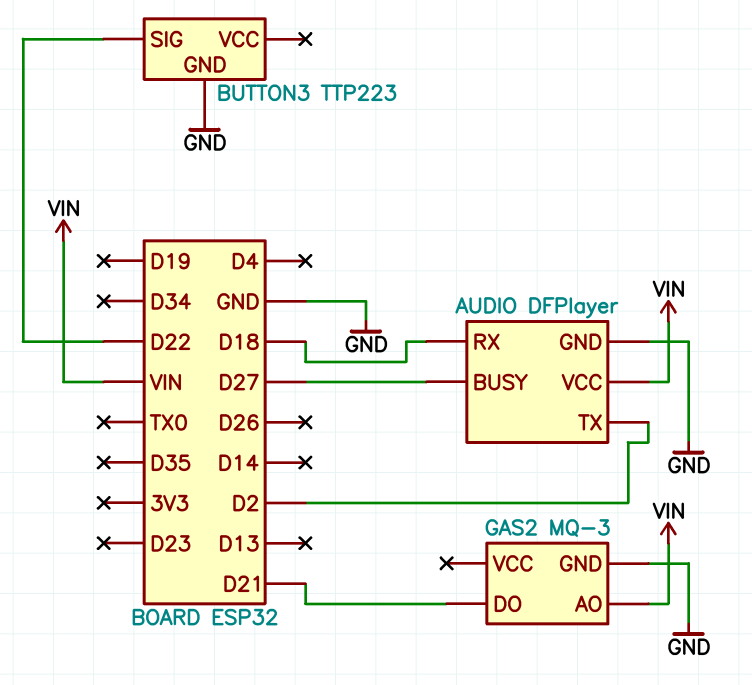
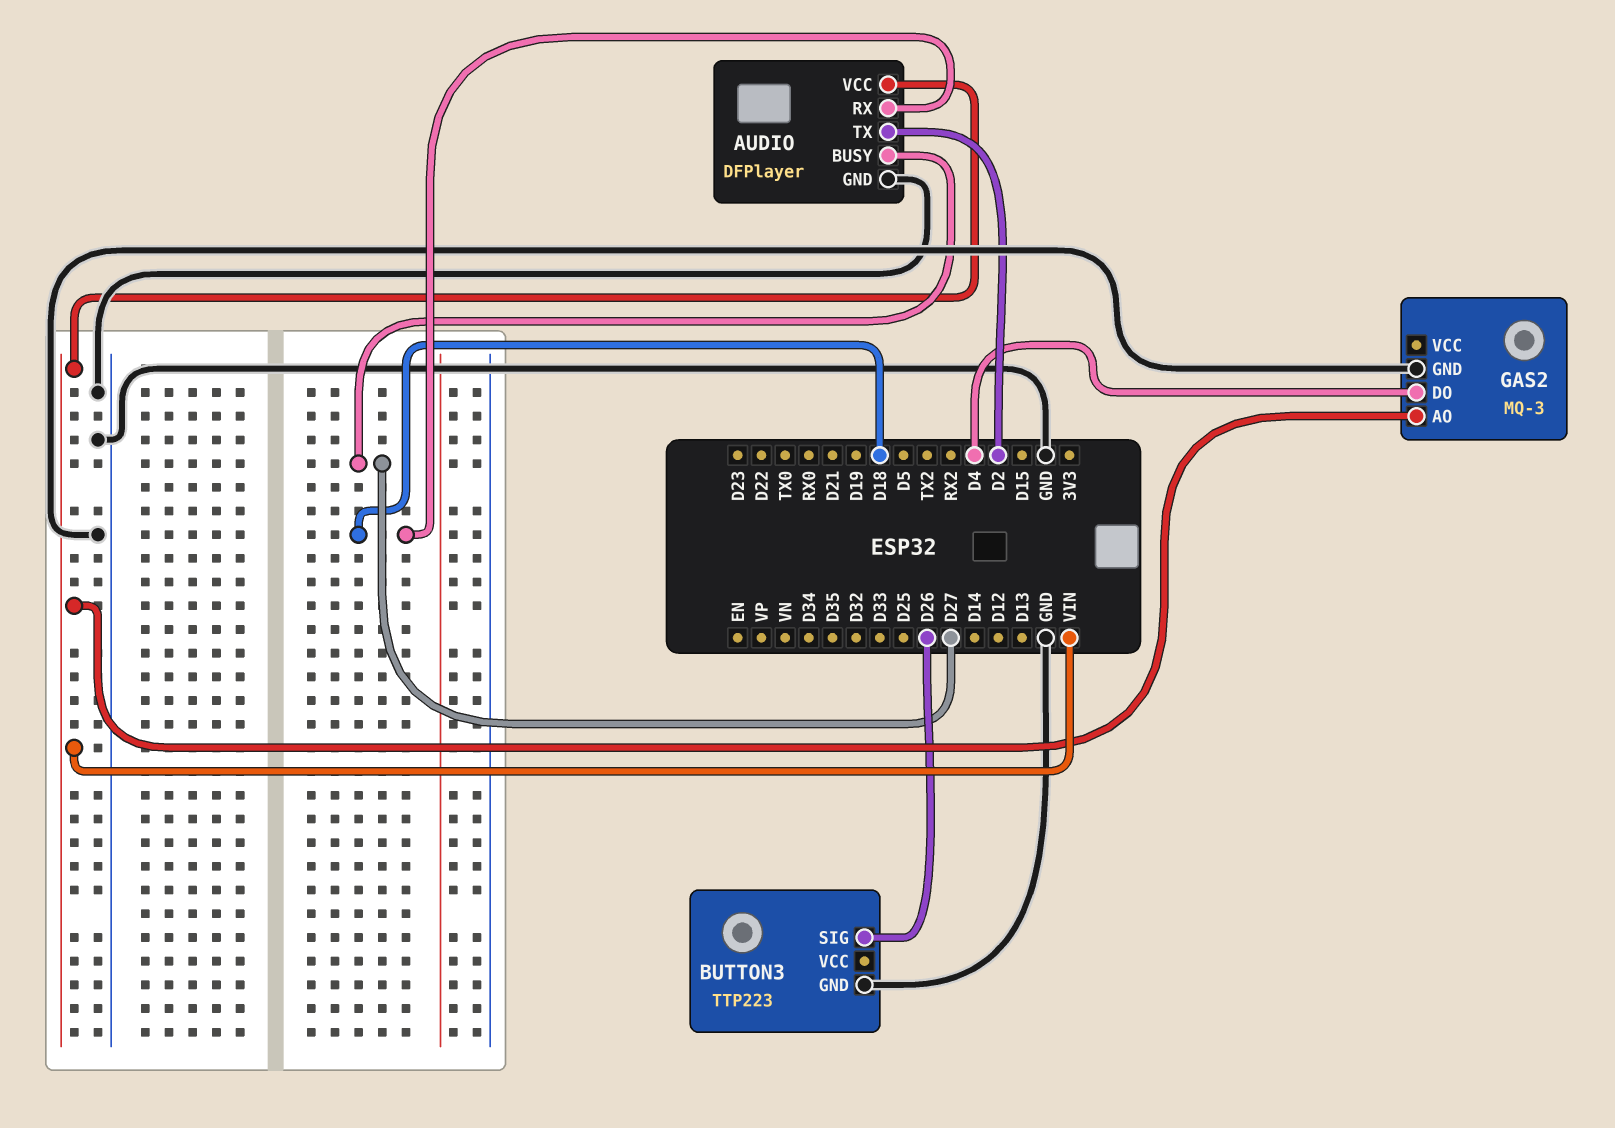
BUTTON3 pin SIG: D22 -> D26
GAS2 pin DO: D21 -> D4

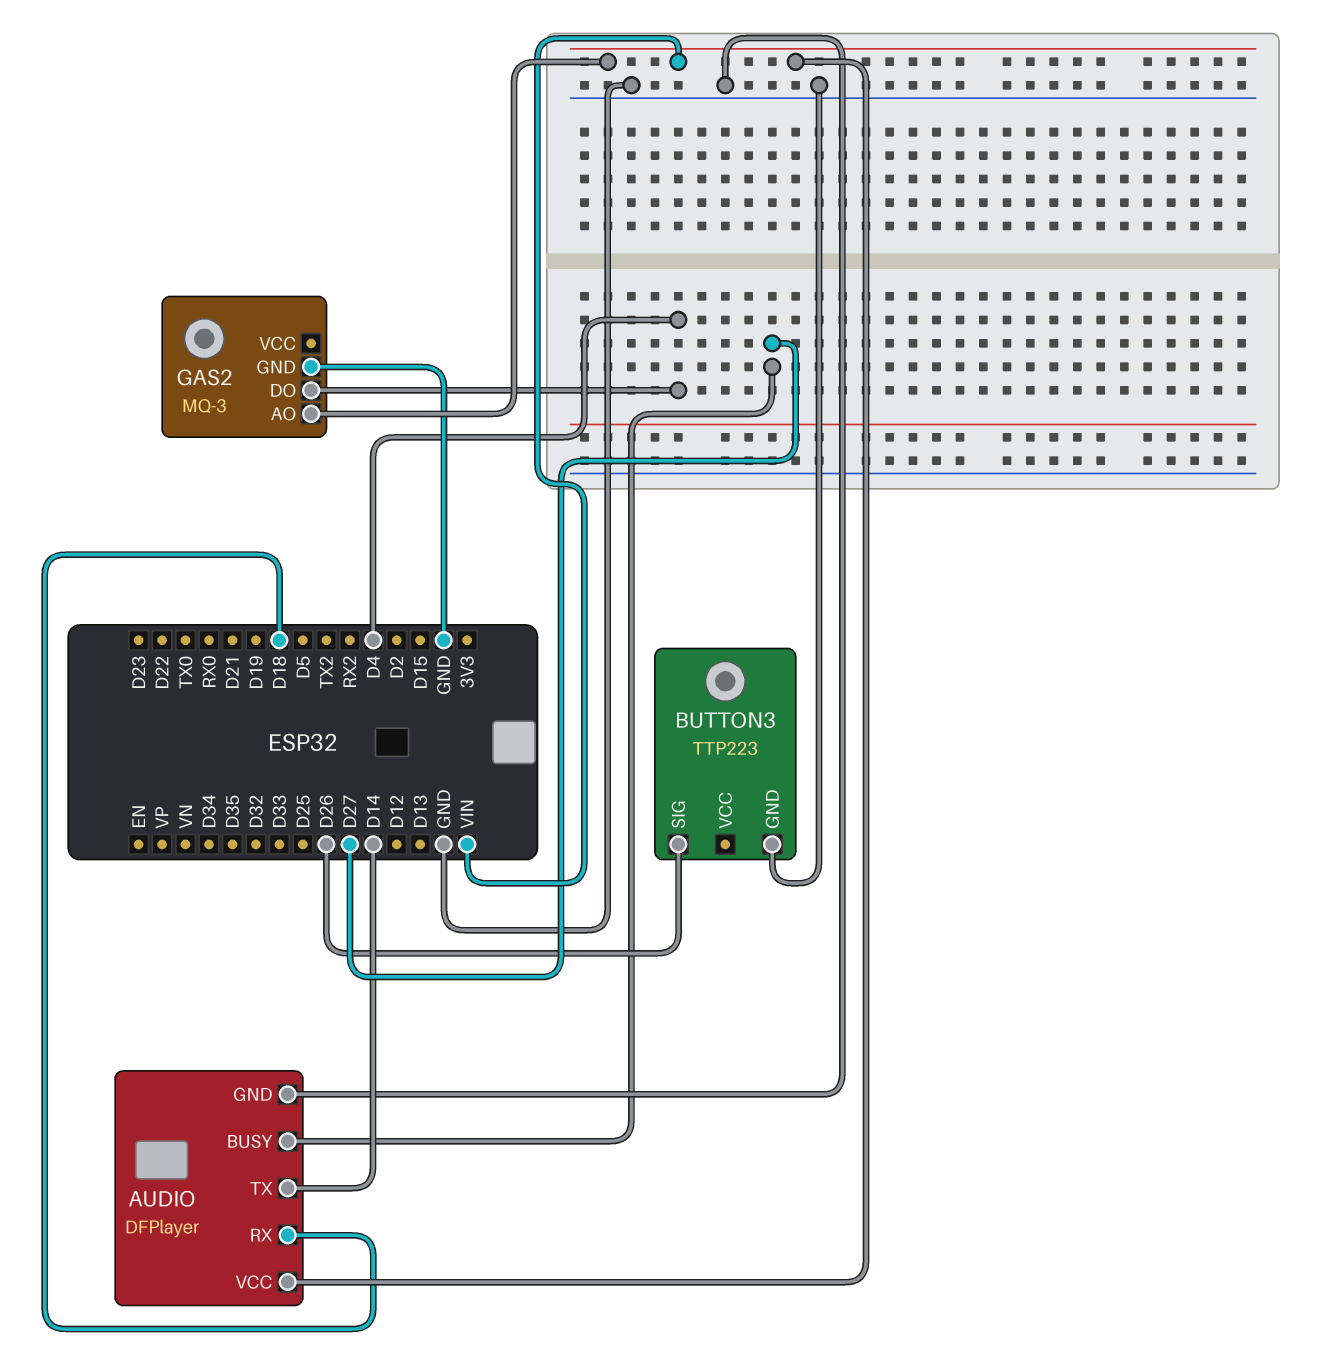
AUDIO pin TX: D2 -> D14

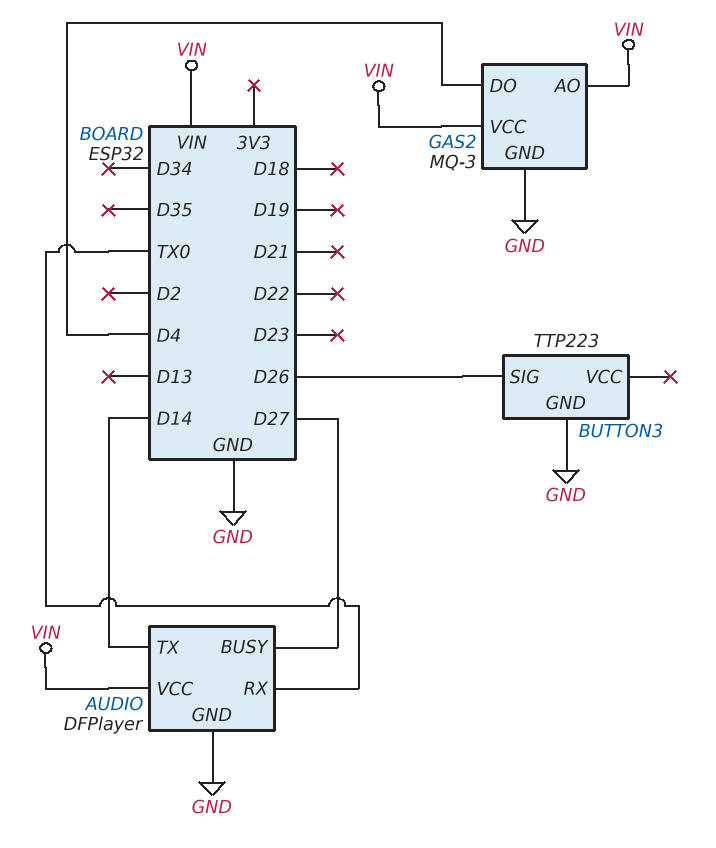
AUDIO pin RX: D18 -> TX0
GAS2 pin VCC: none -> VIN

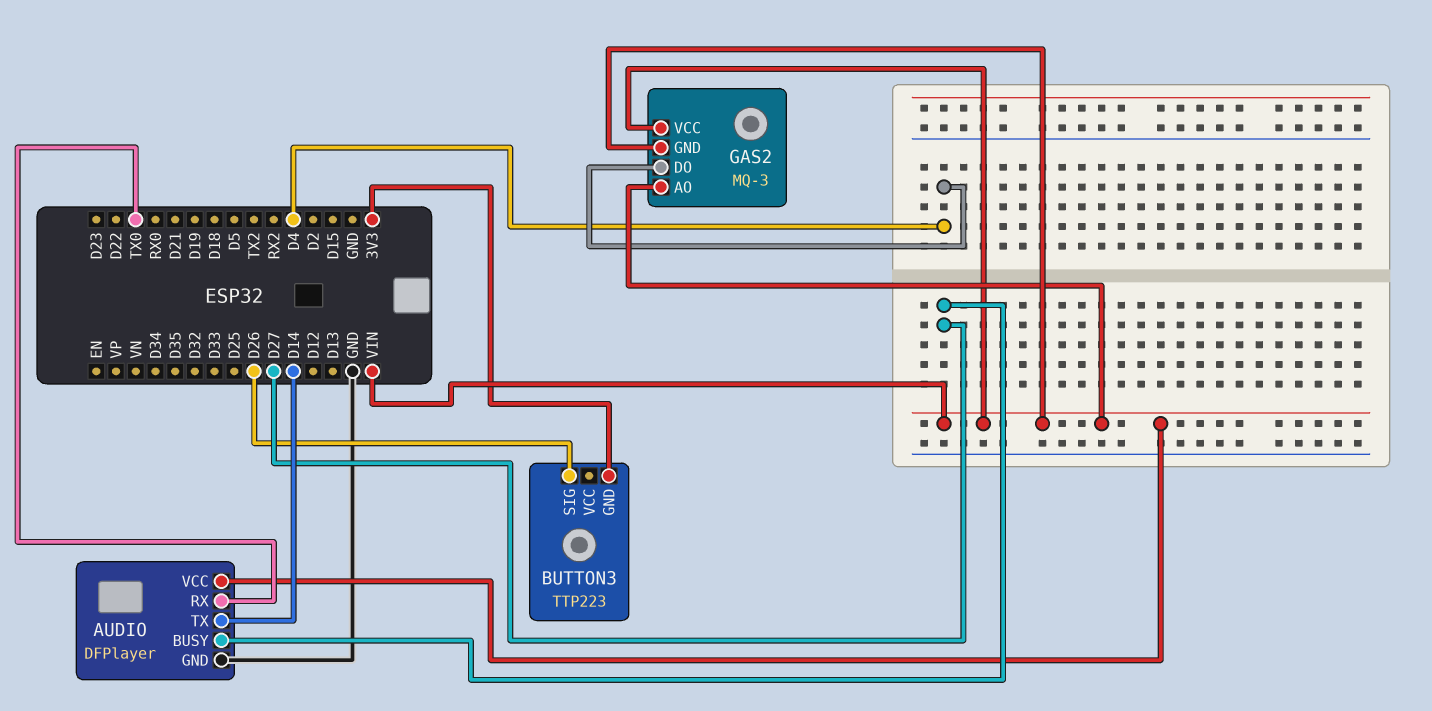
BUTTON3 pin GND: GND -> 3V3
GAS2 pin GND: GND -> VIN

